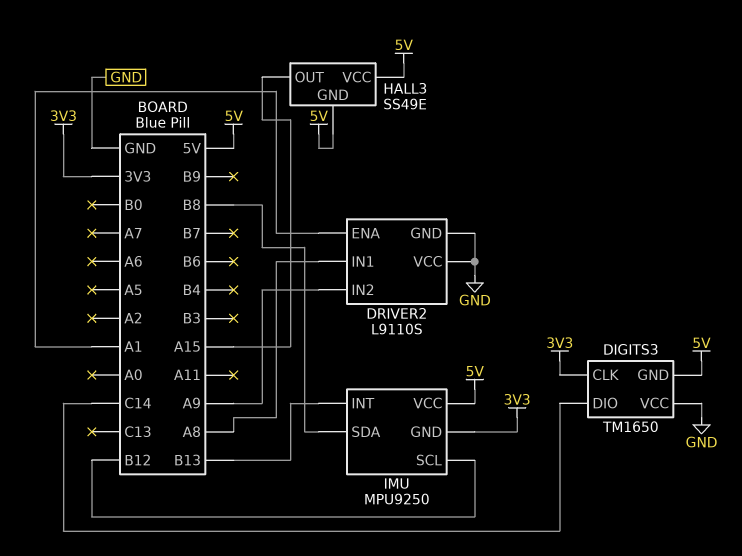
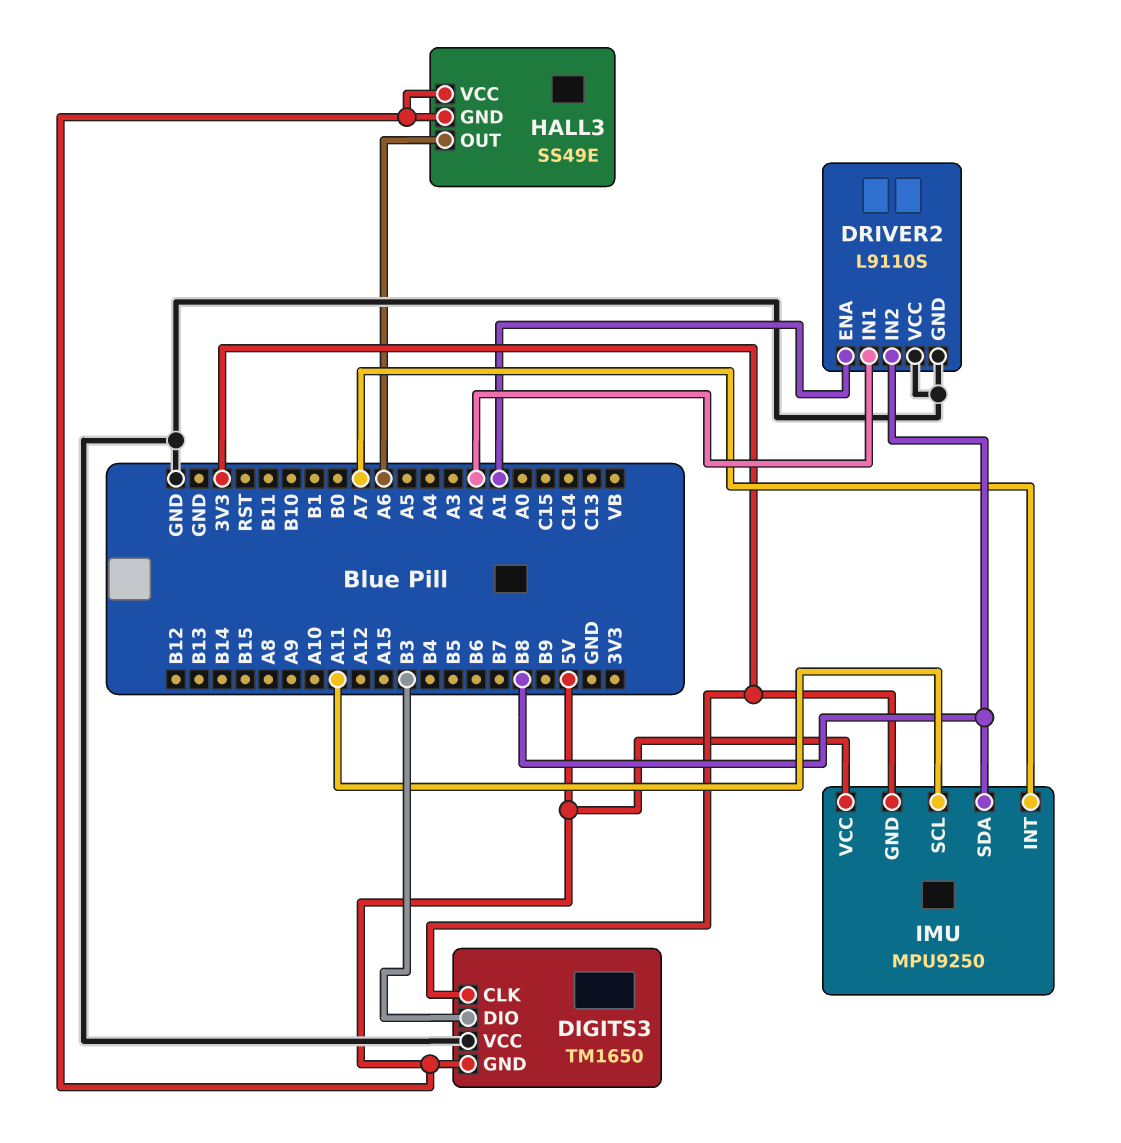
DIGITS3 pin DIO: C14 -> B3
DRIVER2 pin IN1: A8 -> A2
DRIVER2 pin IN2: A9 -> B8
HALL3 pin OUT: A15 -> A6
IMU pin INT: B13 -> A7
IMU pin SCL: B12 -> A11

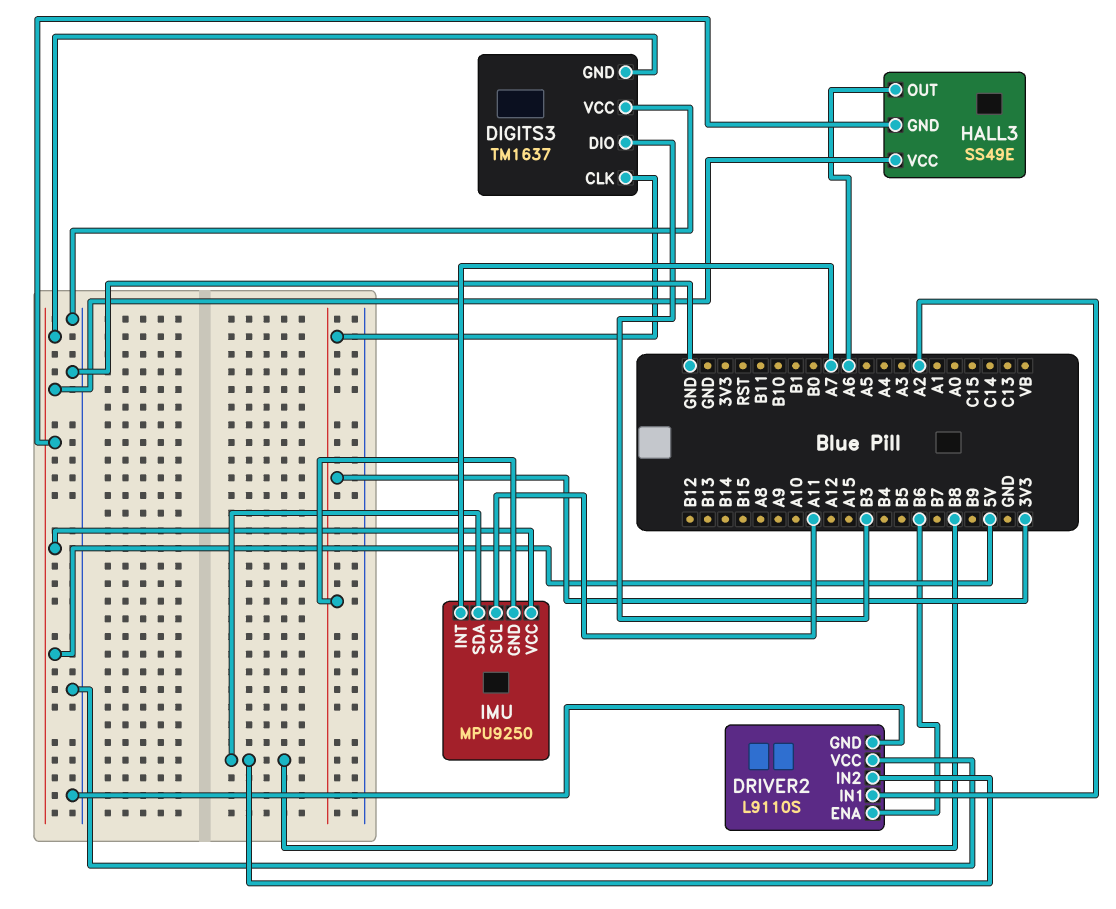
DIGITS3: TM1650 -> TM1637
DRIVER2 pin ENA: A1 -> B6

